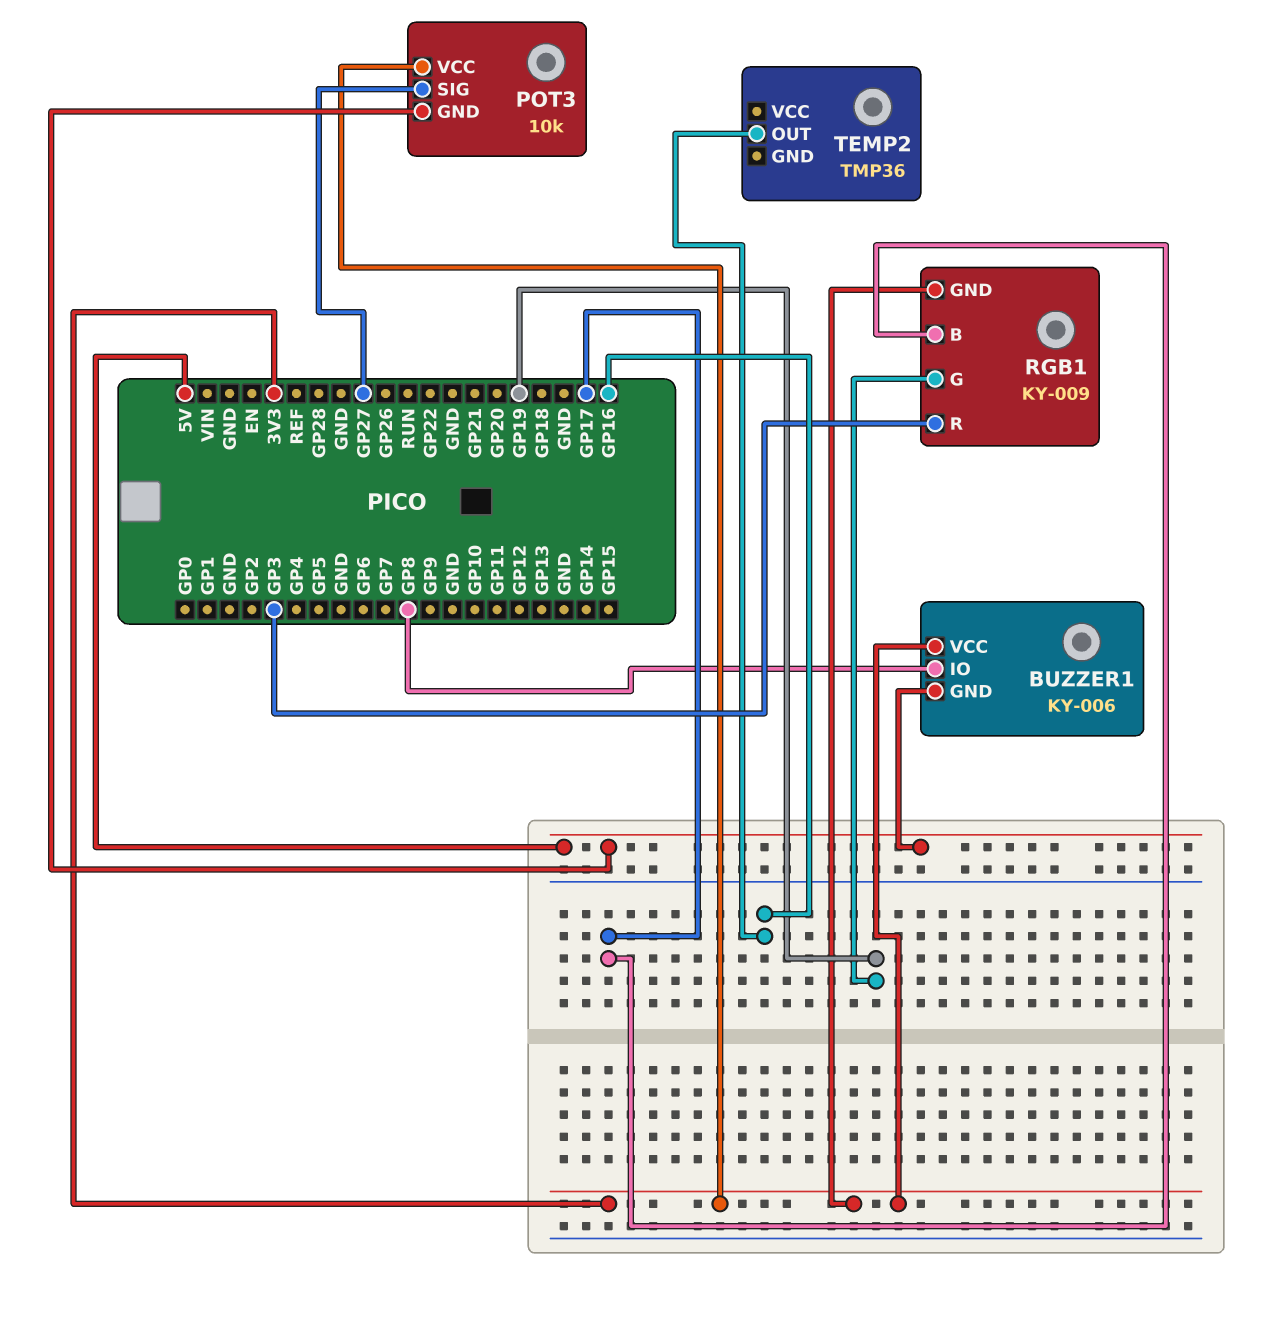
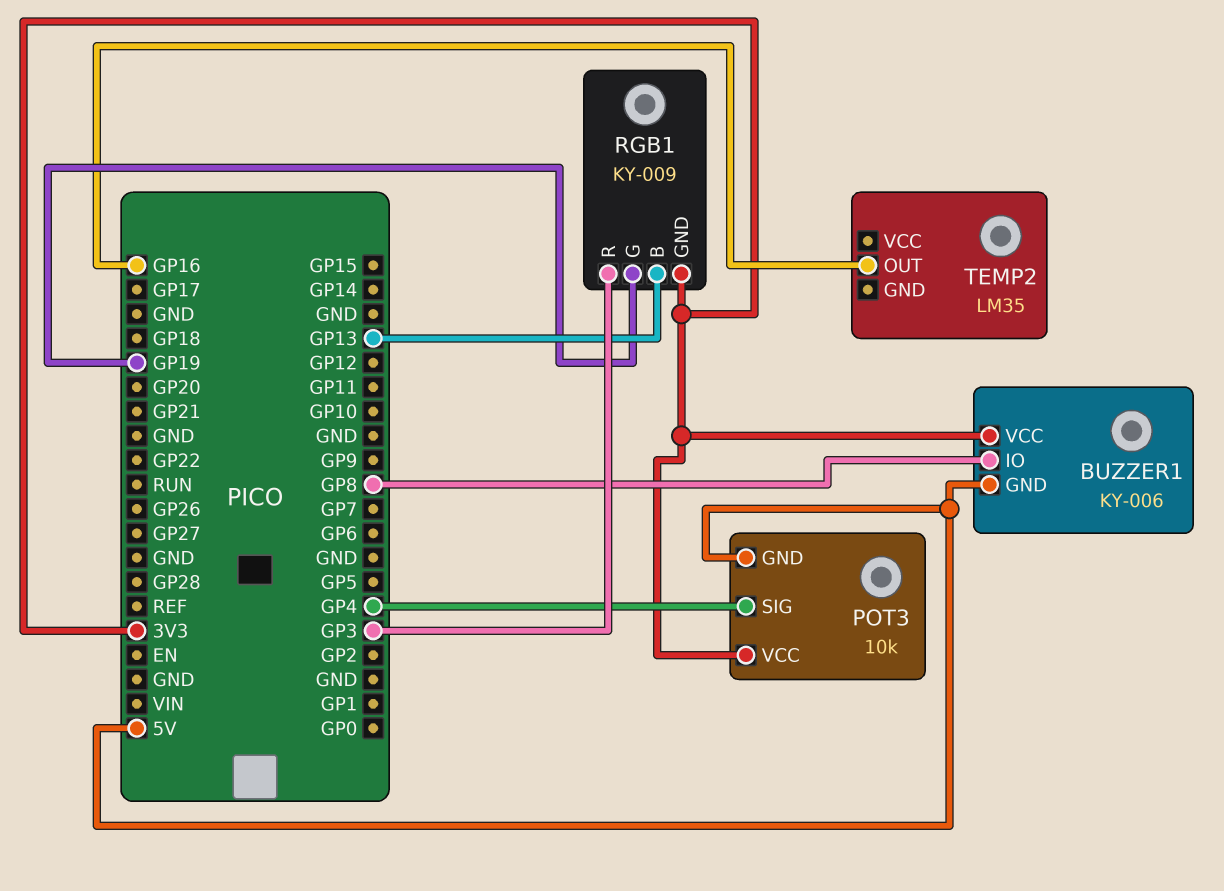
POT3 pin SIG: GP27 -> GP4
RGB1 pin B: GP17 -> GP13
TEMP2: TMP36 -> LM35

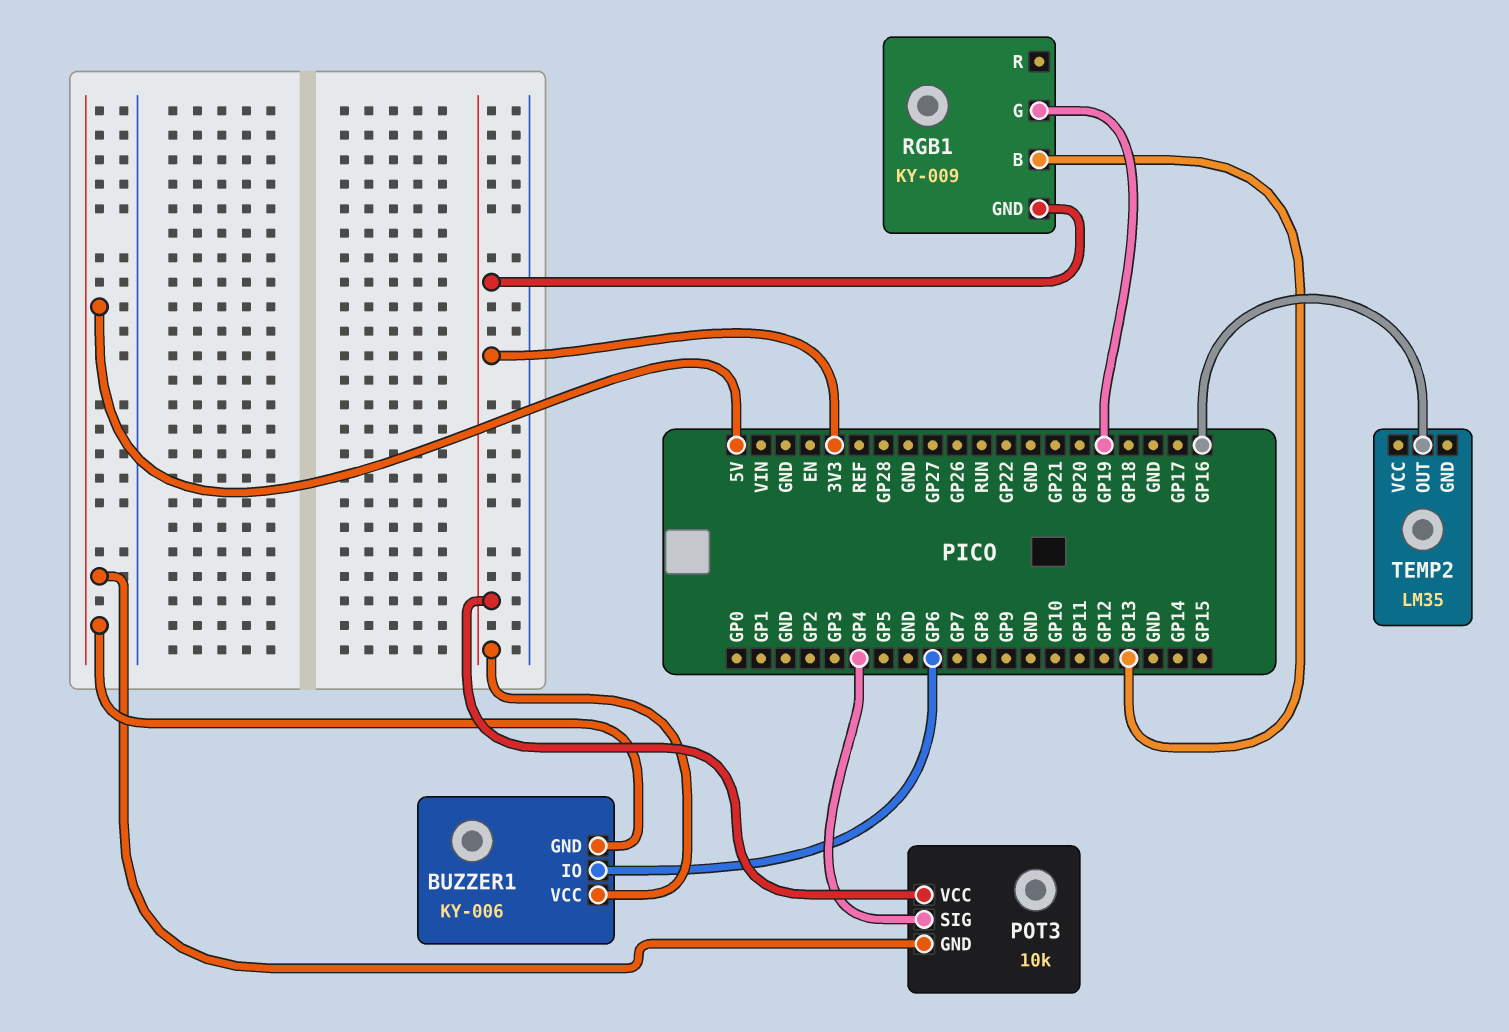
BUZZER1 pin IO: GP8 -> GP6
RGB1 pin R: GP3 -> none

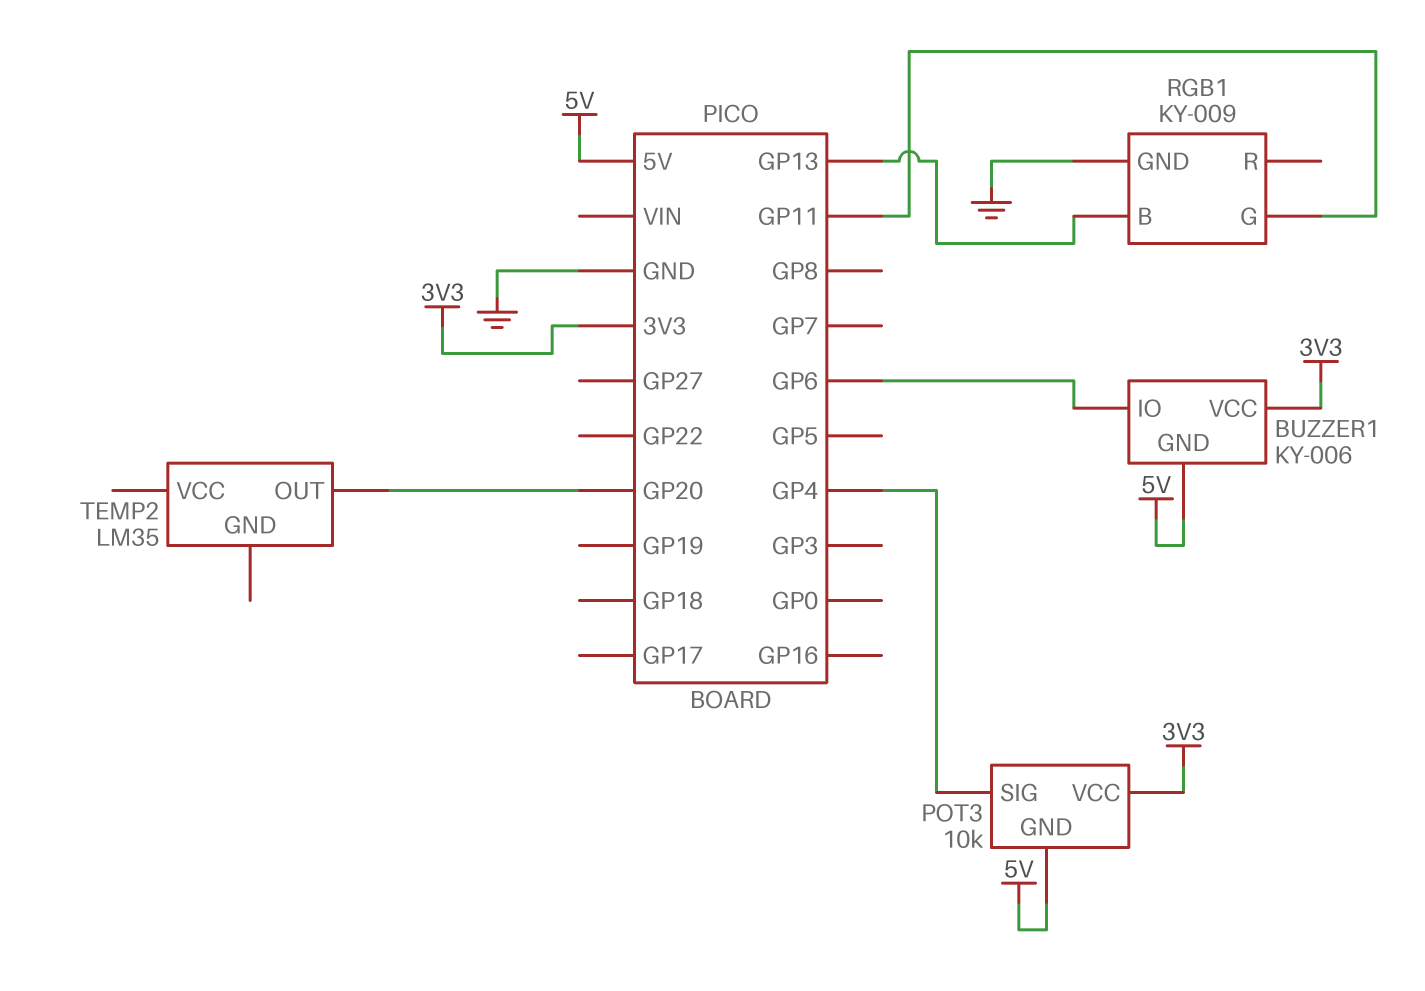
RGB1 pin G: GP19 -> GP11
RGB1 pin GND: 3V3 -> GND
TEMP2 pin OUT: GP16 -> GP20

